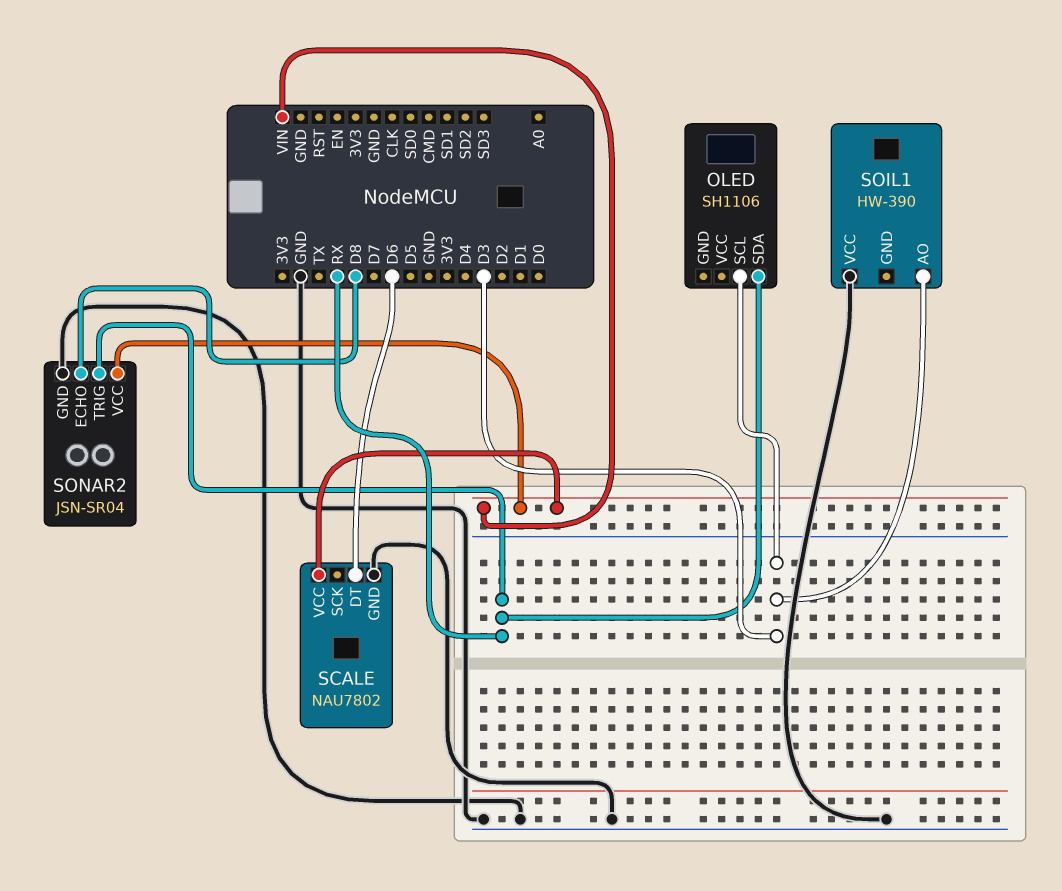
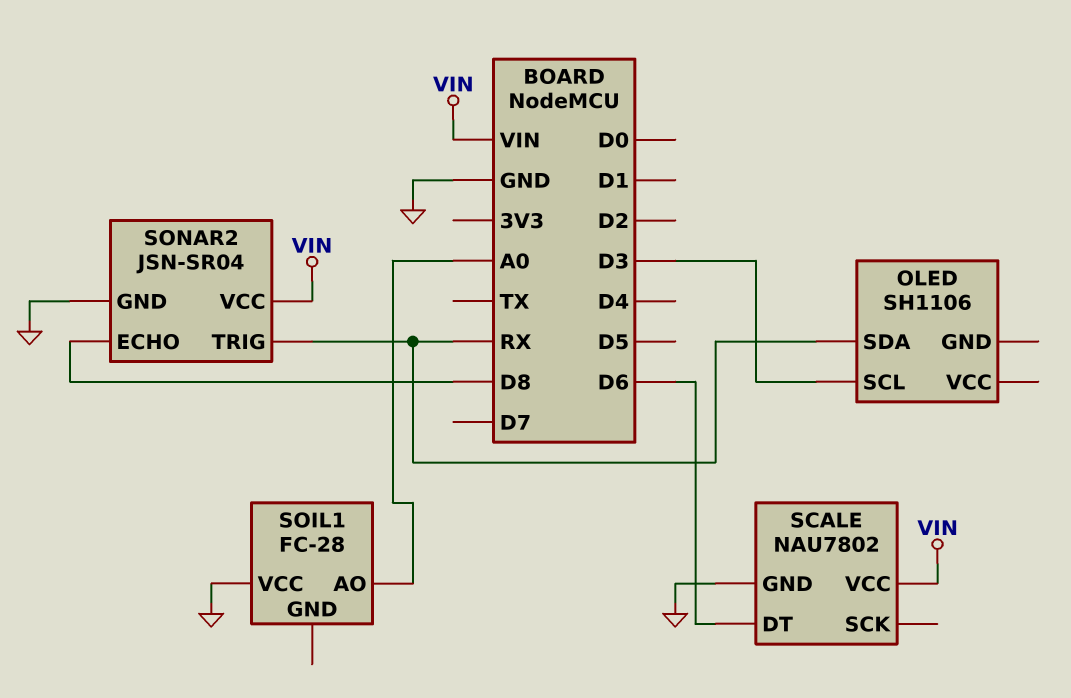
SOIL1: HW-390 -> FC-28
SOIL1 pin AO: D3 -> A0

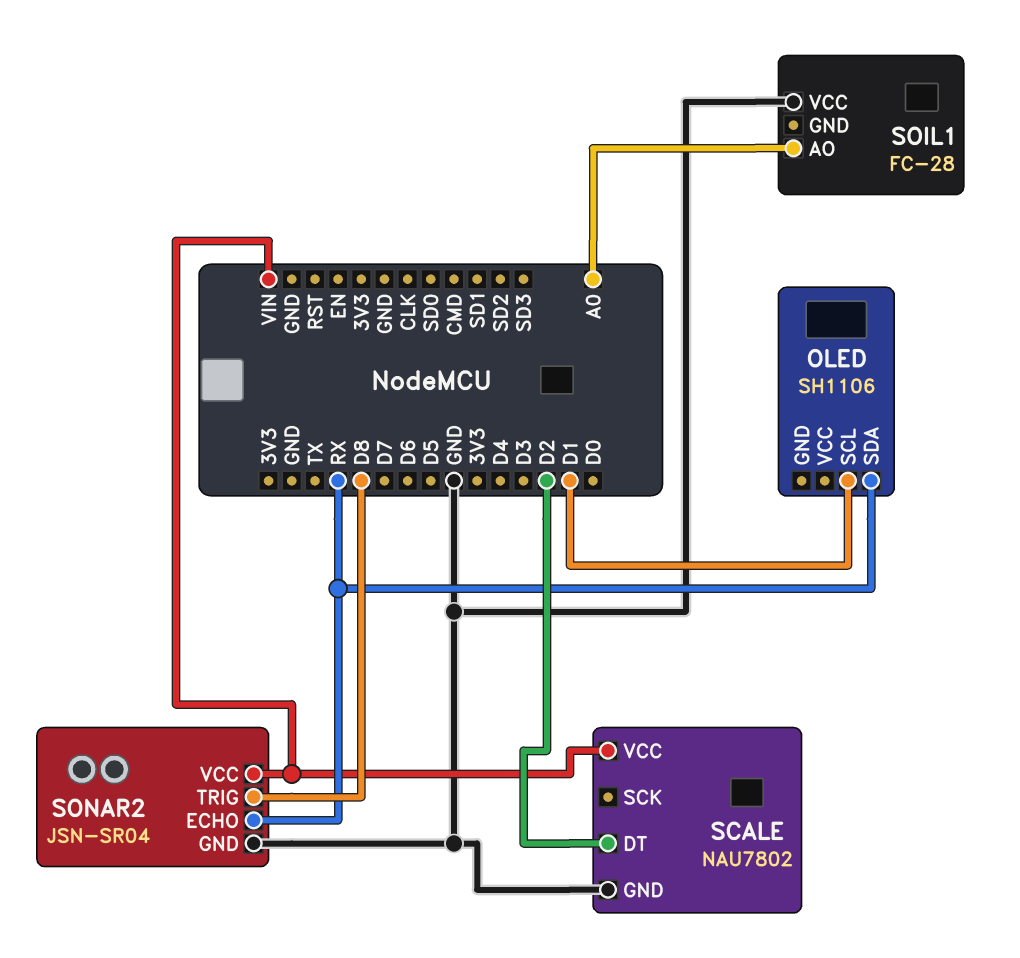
OLED pin SCL: D3 -> D1
SCALE pin DT: D6 -> D2
SONAR2 pin ECHO: D8 -> RX
SONAR2 pin TRIG: RX -> D8

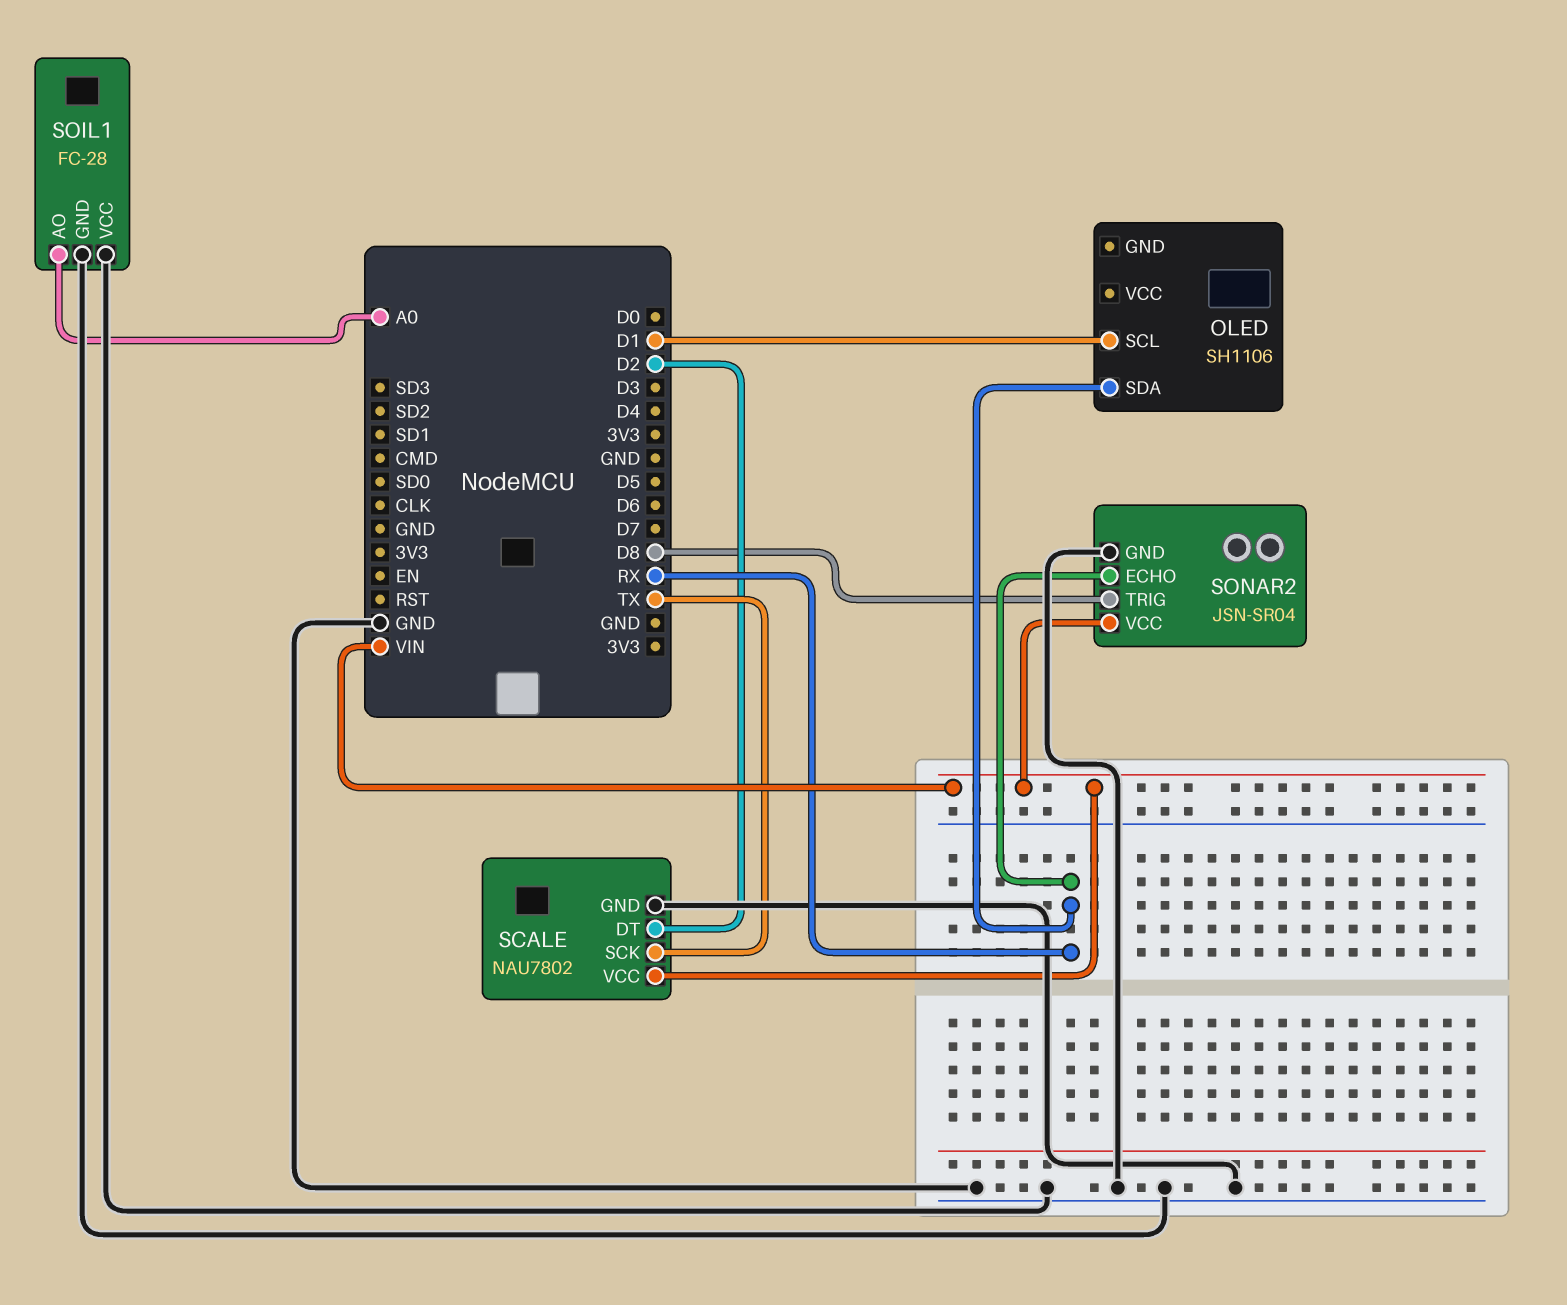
SCALE pin SCK: none -> TX
SOIL1 pin GND: none -> GND

